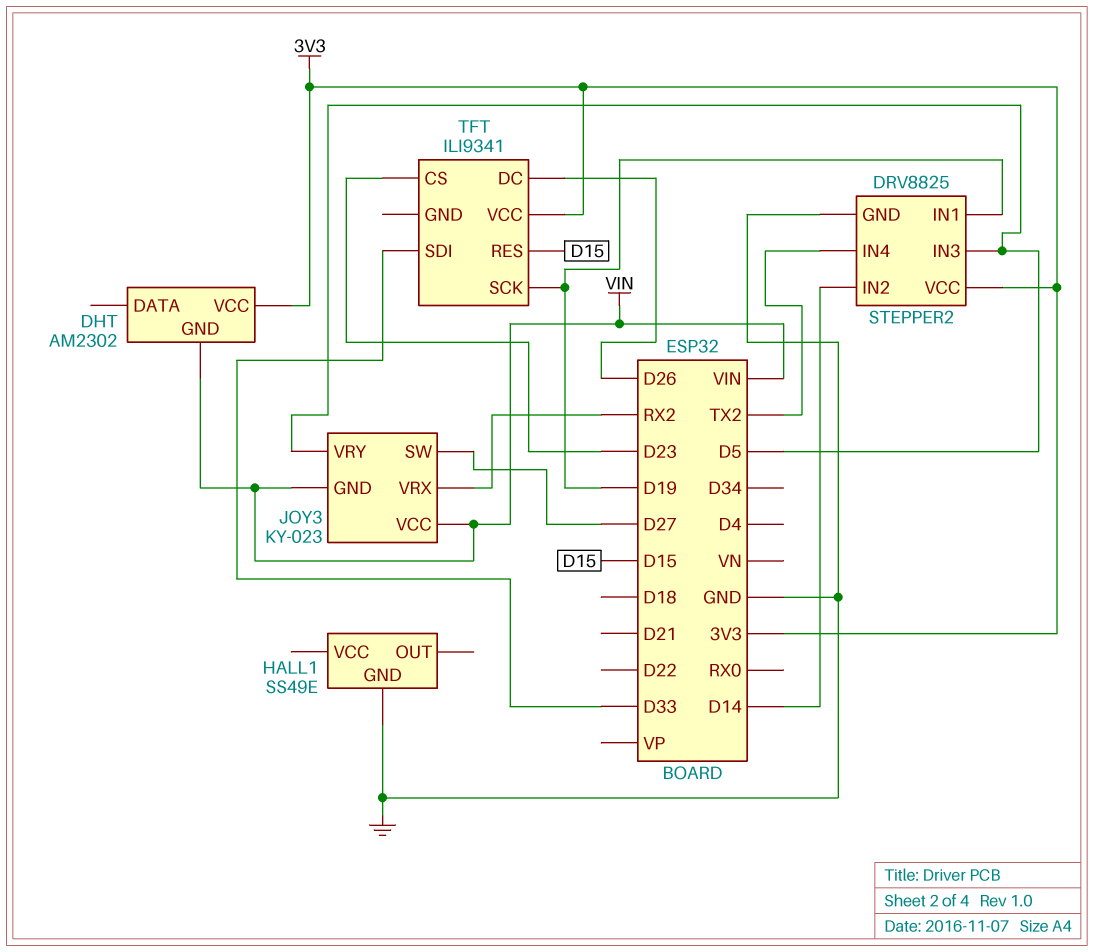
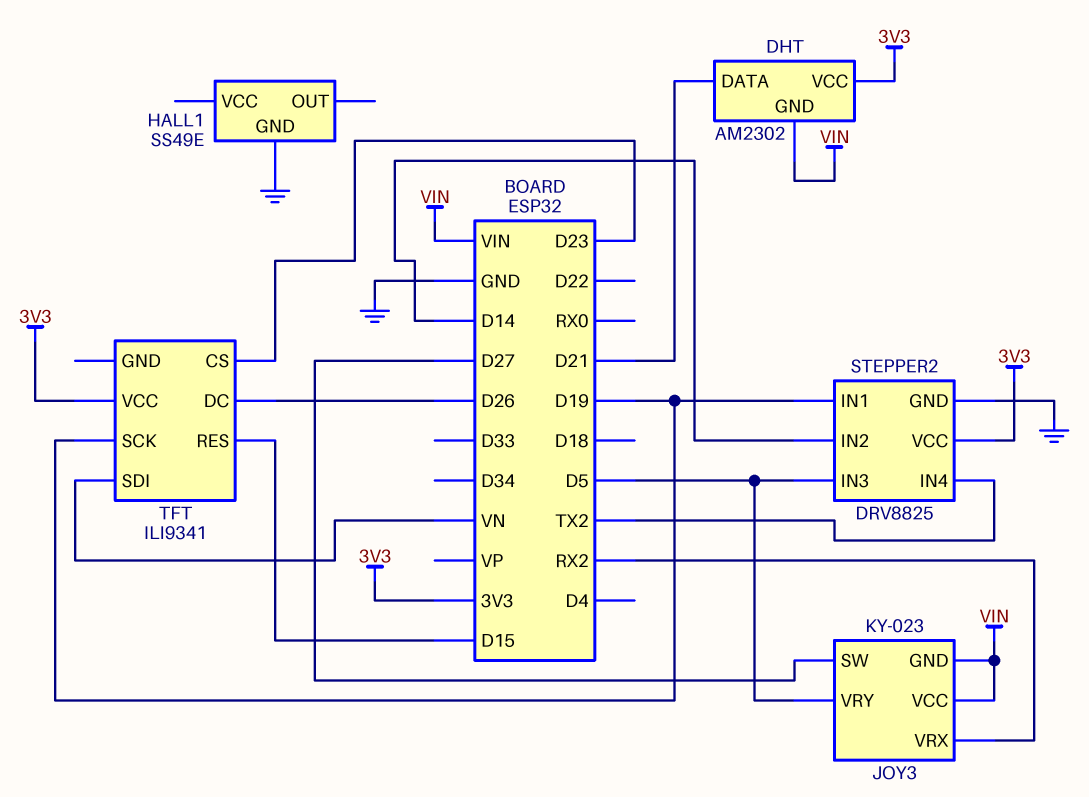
DHT pin DATA: none -> D21
TFT pin SDI: D33 -> VN

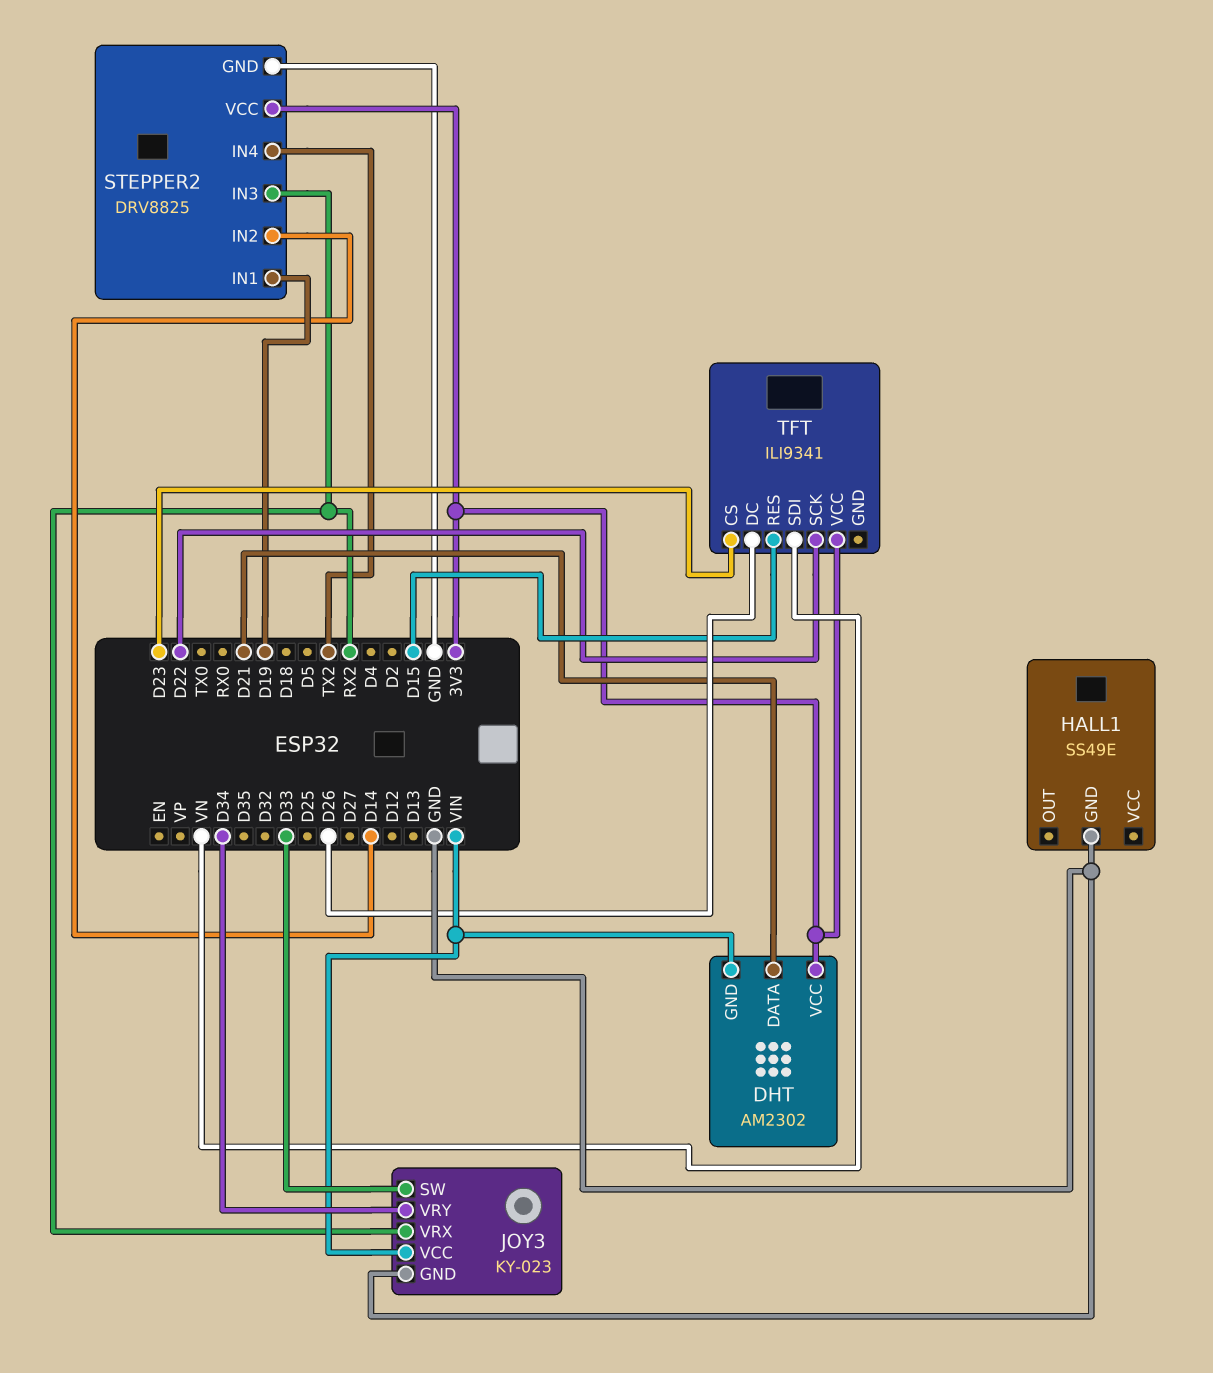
JOY3 pin GND: VIN -> GND
JOY3 pin SW: D27 -> D33
JOY3 pin VRY: D5 -> D34
STEPPER2 pin IN3: D5 -> RX2
TFT pin SCK: D19 -> D22

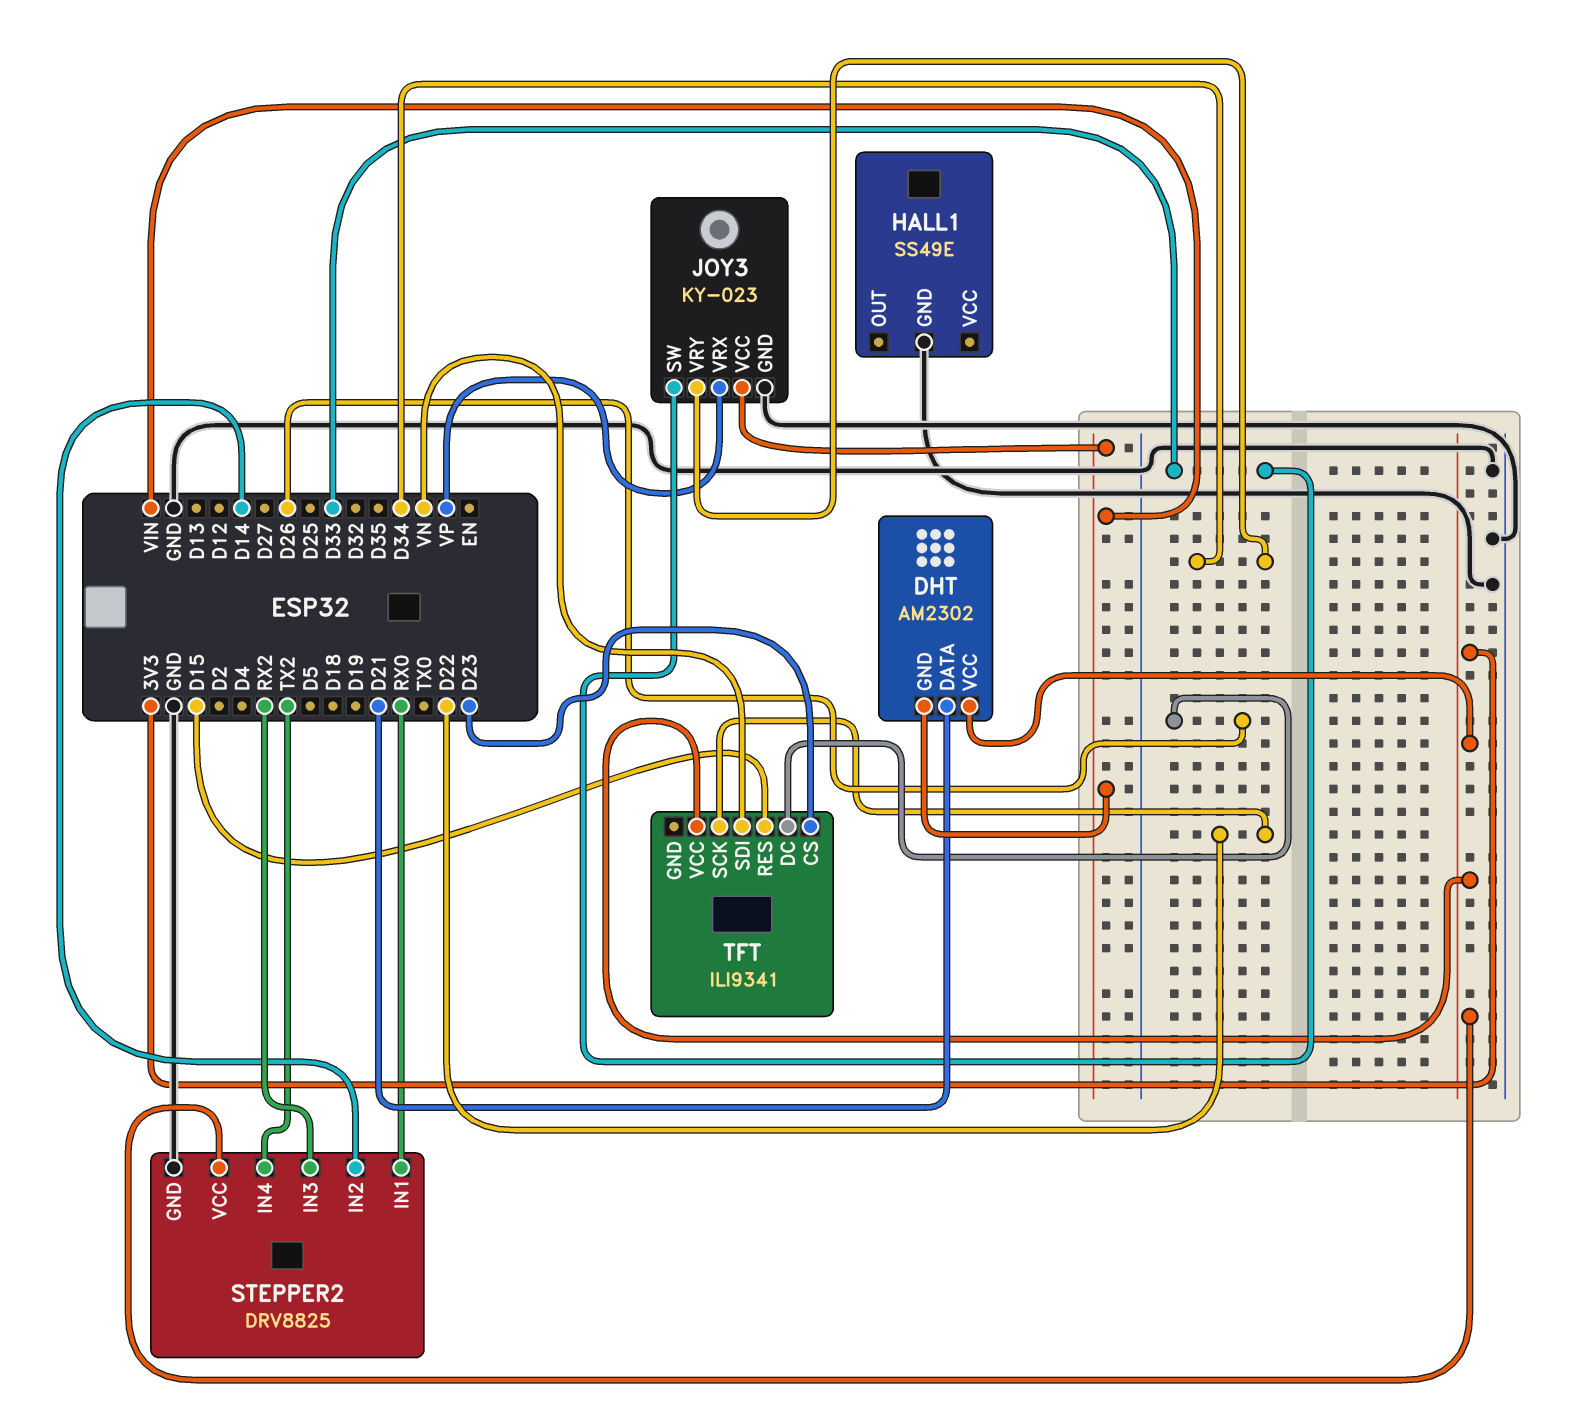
JOY3 pin VRX: RX2 -> VP
STEPPER2 pin IN1: D19 -> RX0

